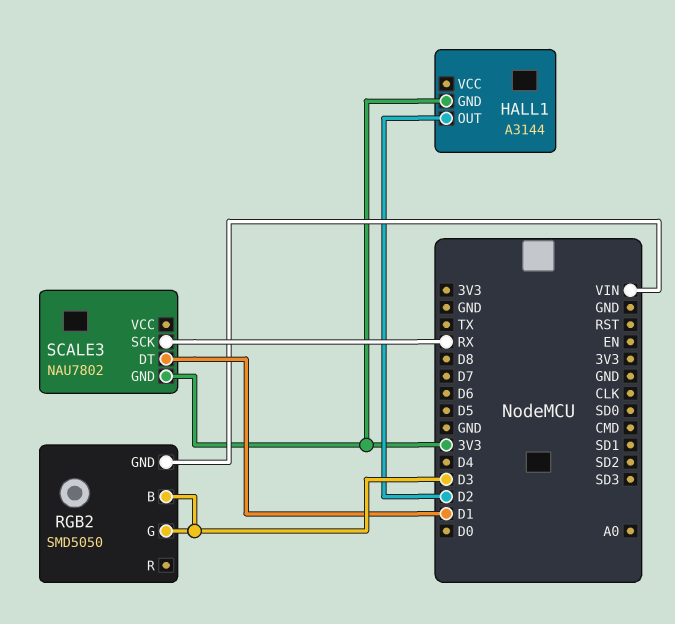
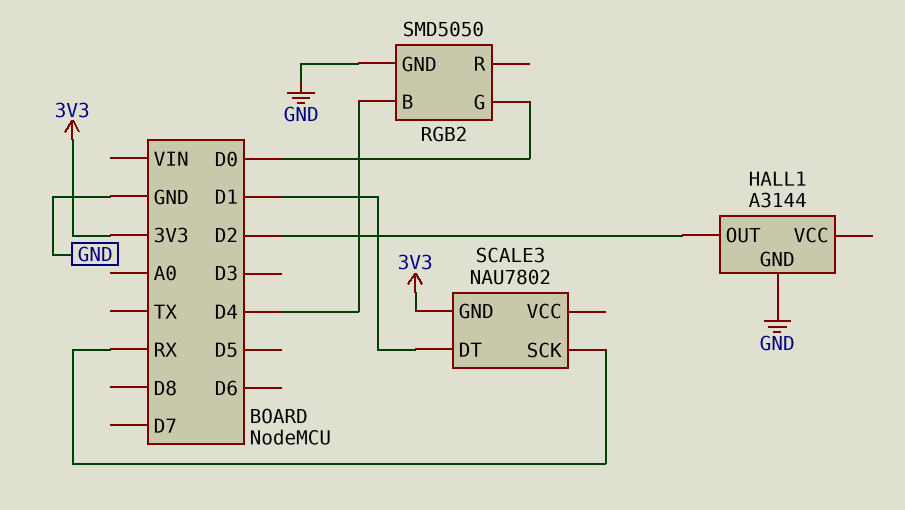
HALL1 pin GND: 3V3 -> GND
RGB2 pin B: D3 -> D4
RGB2 pin G: D3 -> D0
RGB2 pin GND: VIN -> GND

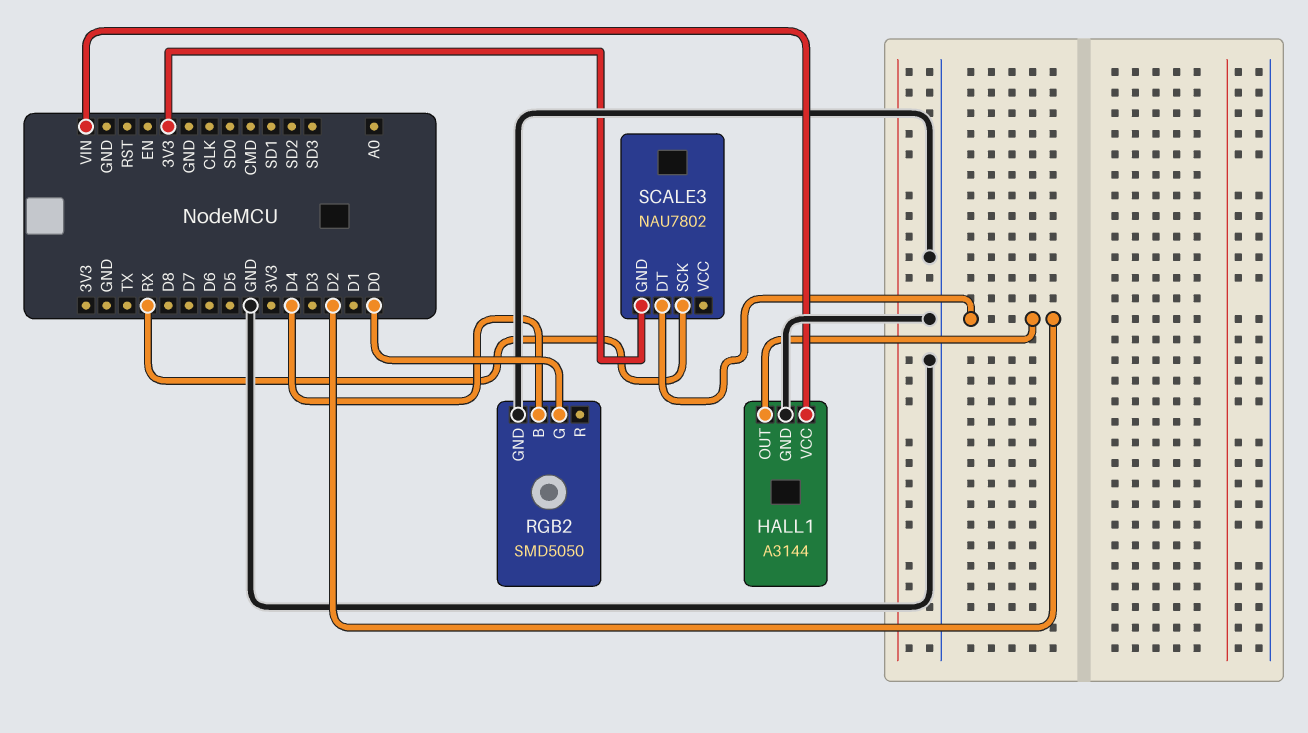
HALL1 pin VCC: none -> VIN
SCALE3 pin DT: D1 -> D2

